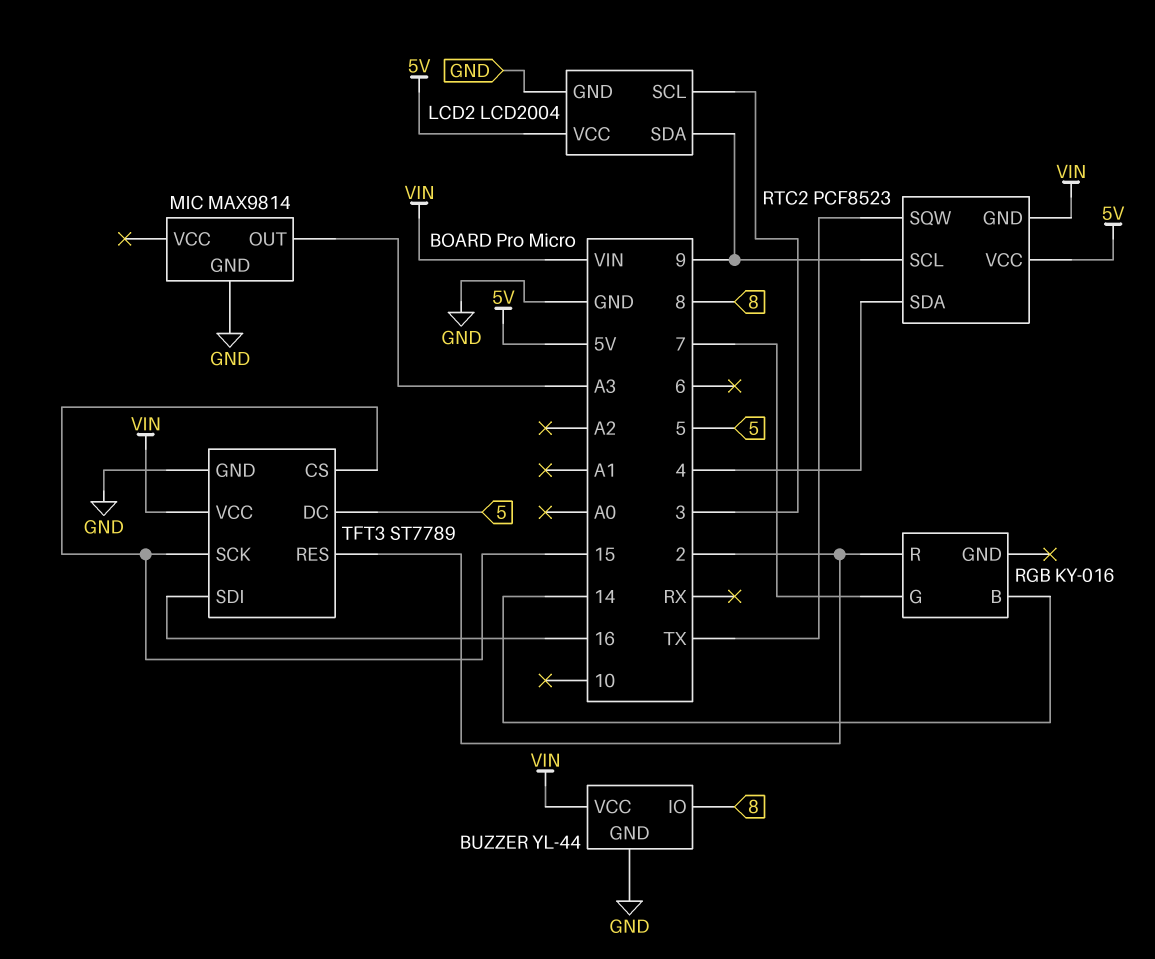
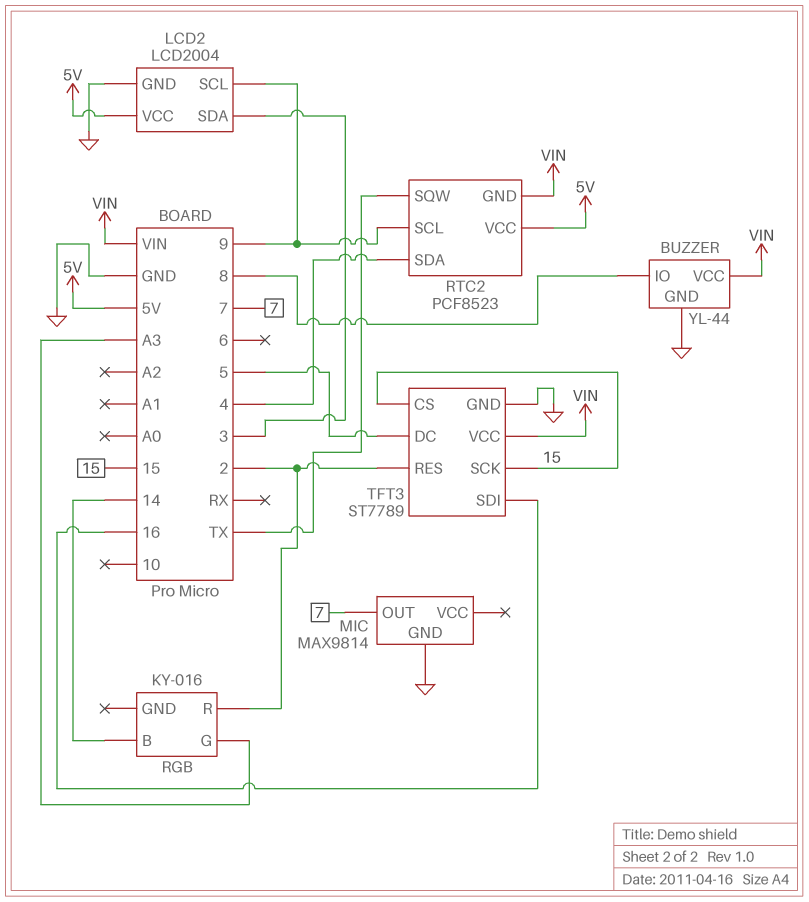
LCD2 pin SCL: 3 -> 9
LCD2 pin SDA: 9 -> 3
MIC pin OUT: A3 -> 7
RGB pin G: 7 -> A3

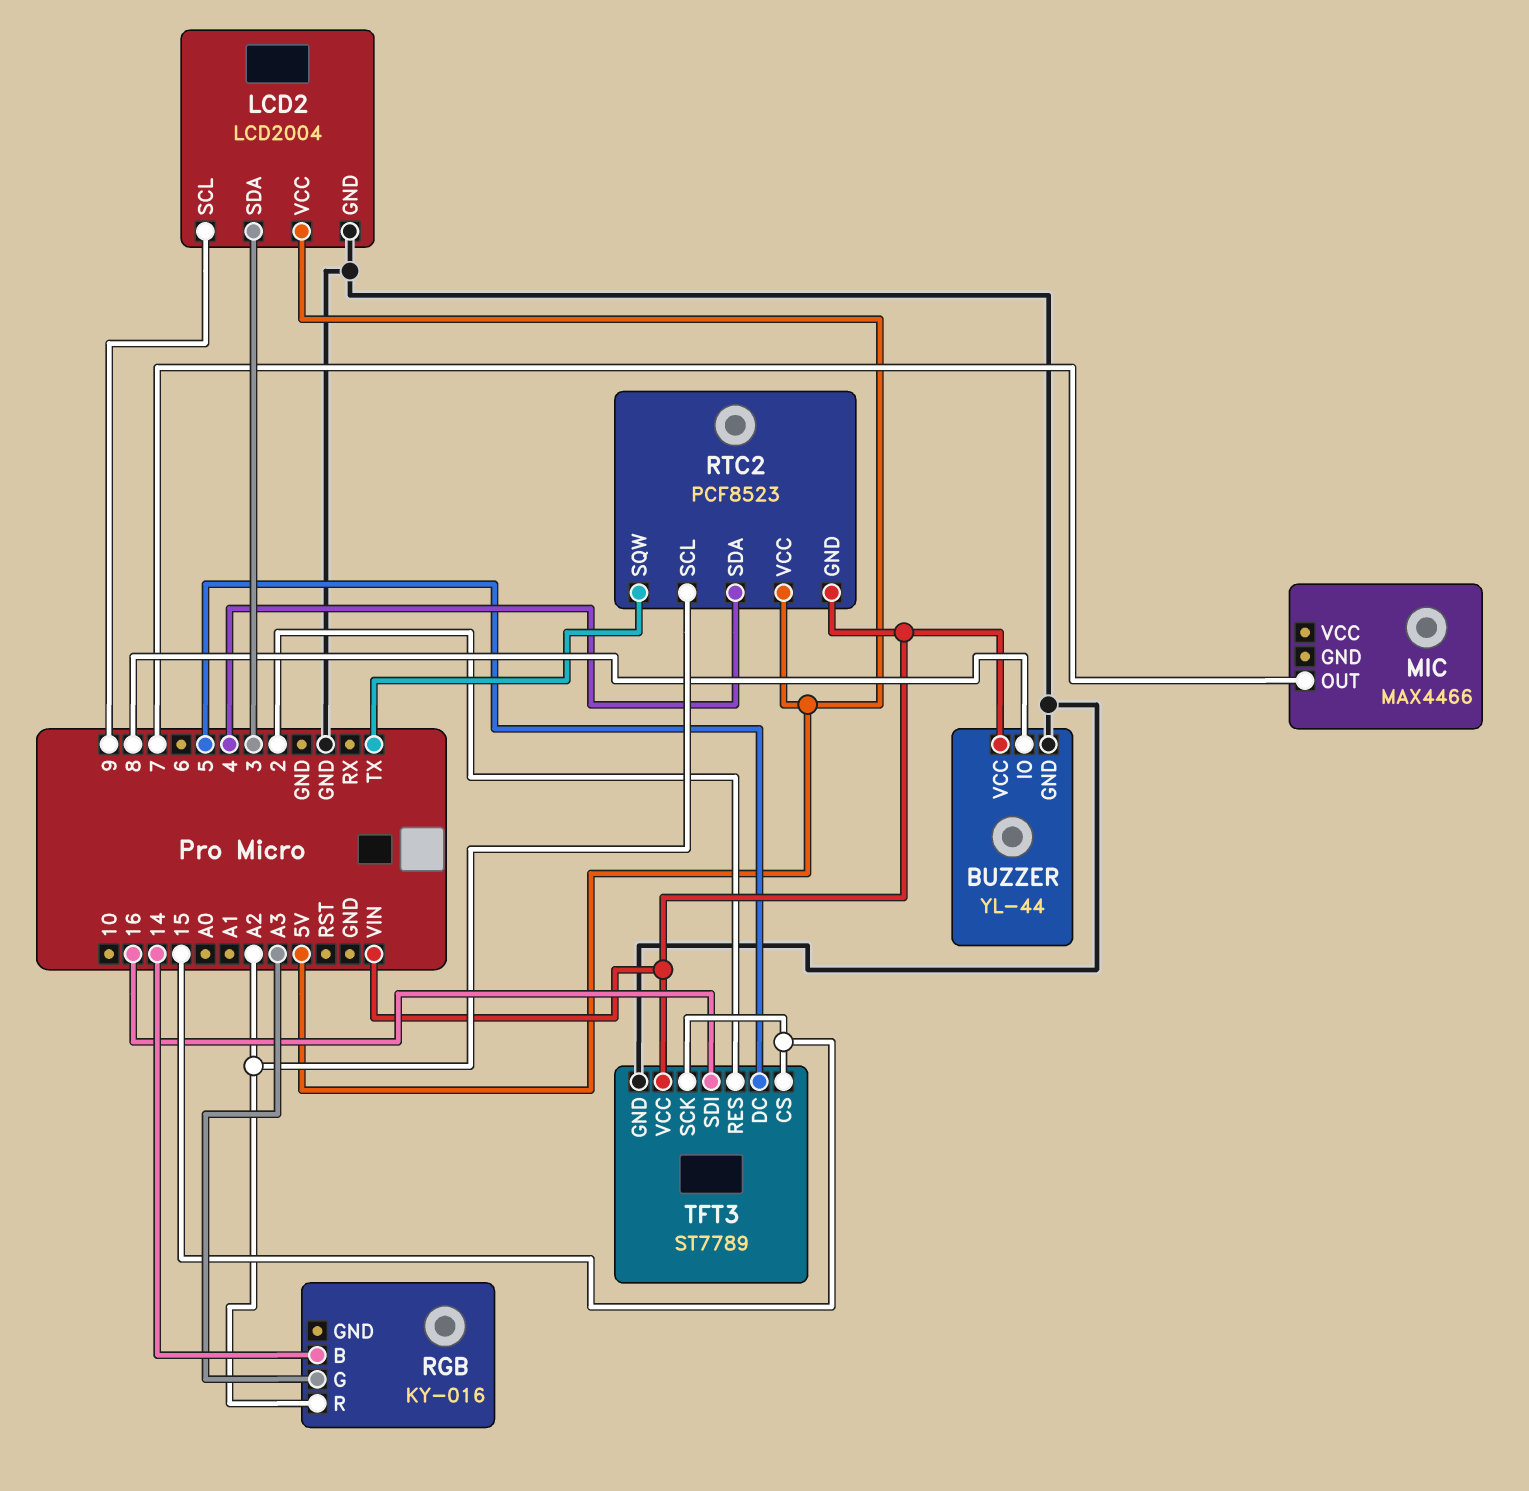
MIC: MAX9814 -> MAX4466
MIC pin GND: GND -> none
RGB pin R: 2 -> A2
RTC2 pin SCL: 9 -> A2

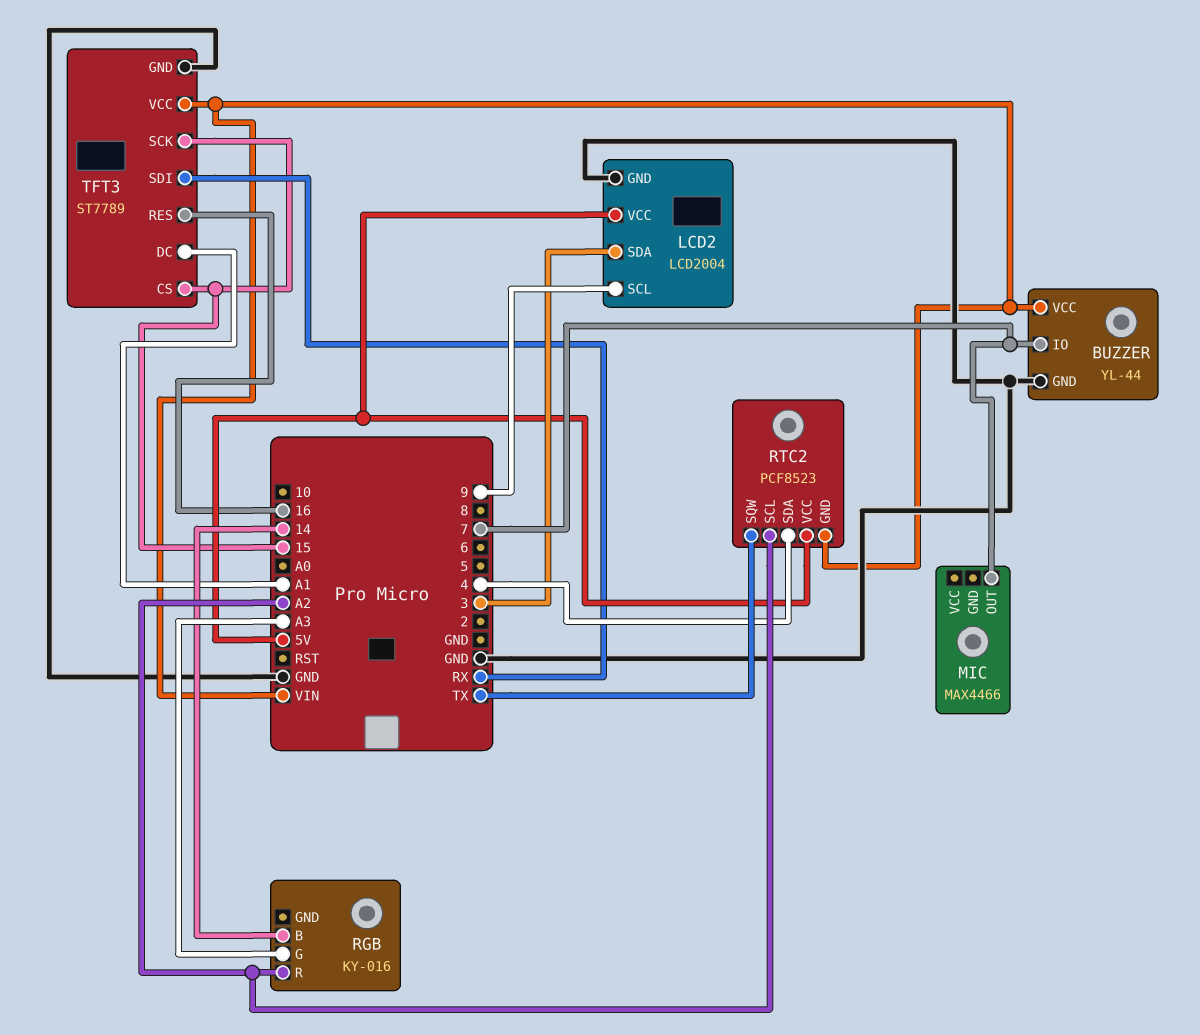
BUZZER pin IO: 8 -> 7
TFT3 pin DC: 5 -> A1
TFT3 pin RES: 2 -> 16
TFT3 pin SDI: 16 -> RX

